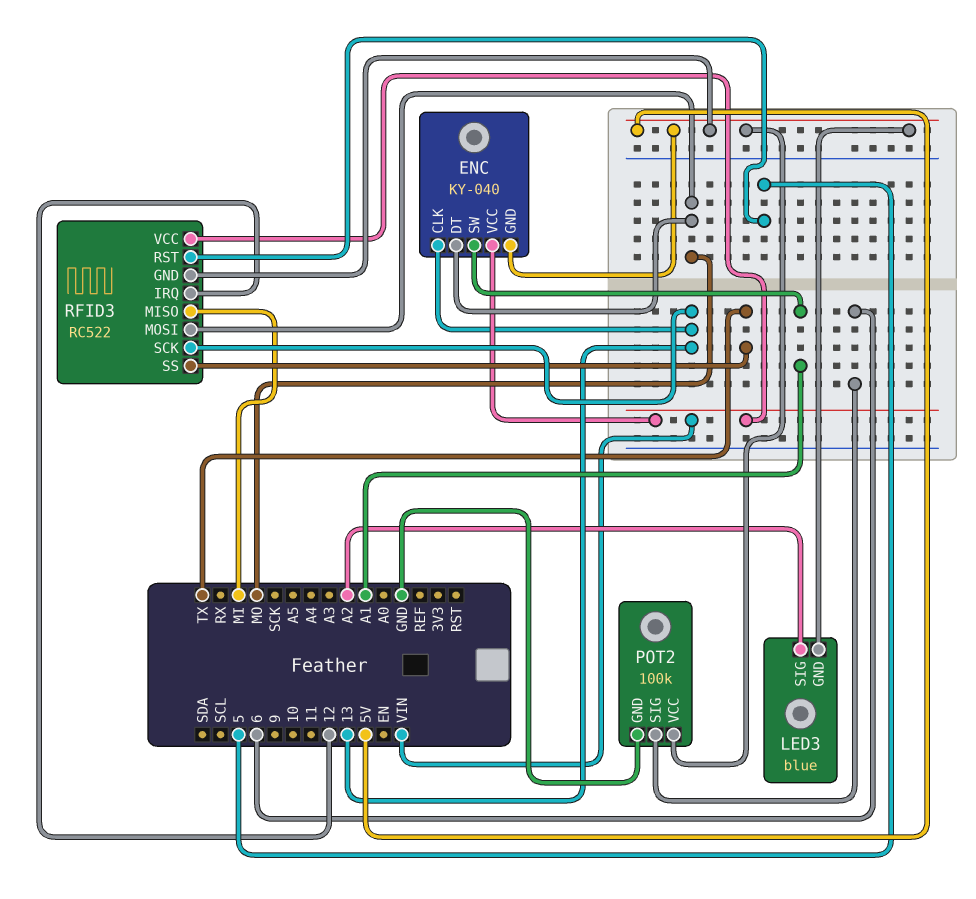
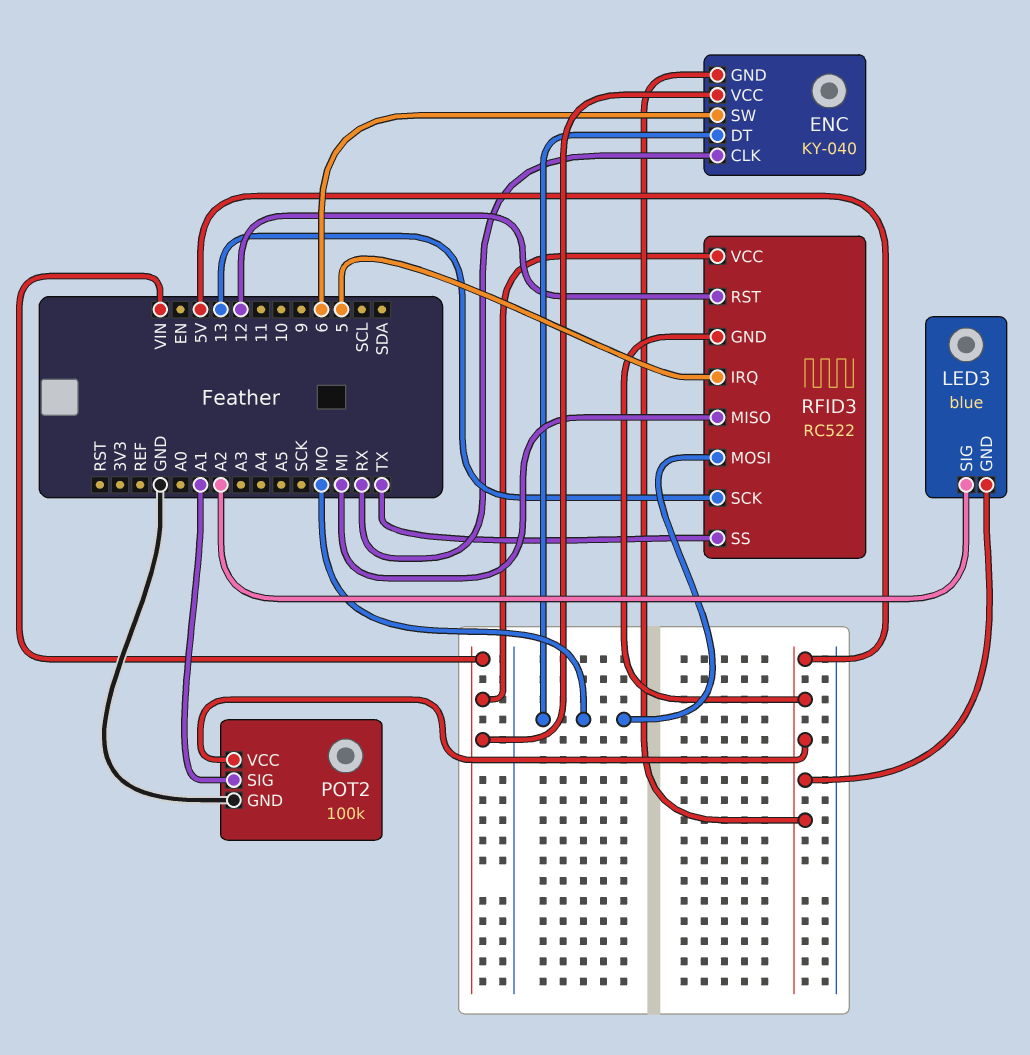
ENC pin CLK: 13 -> RX
ENC pin SW: A1 -> 6
POT2 pin SIG: 6 -> A1
RFID3 pin IRQ: 12 -> 5
RFID3 pin RST: 5 -> 12

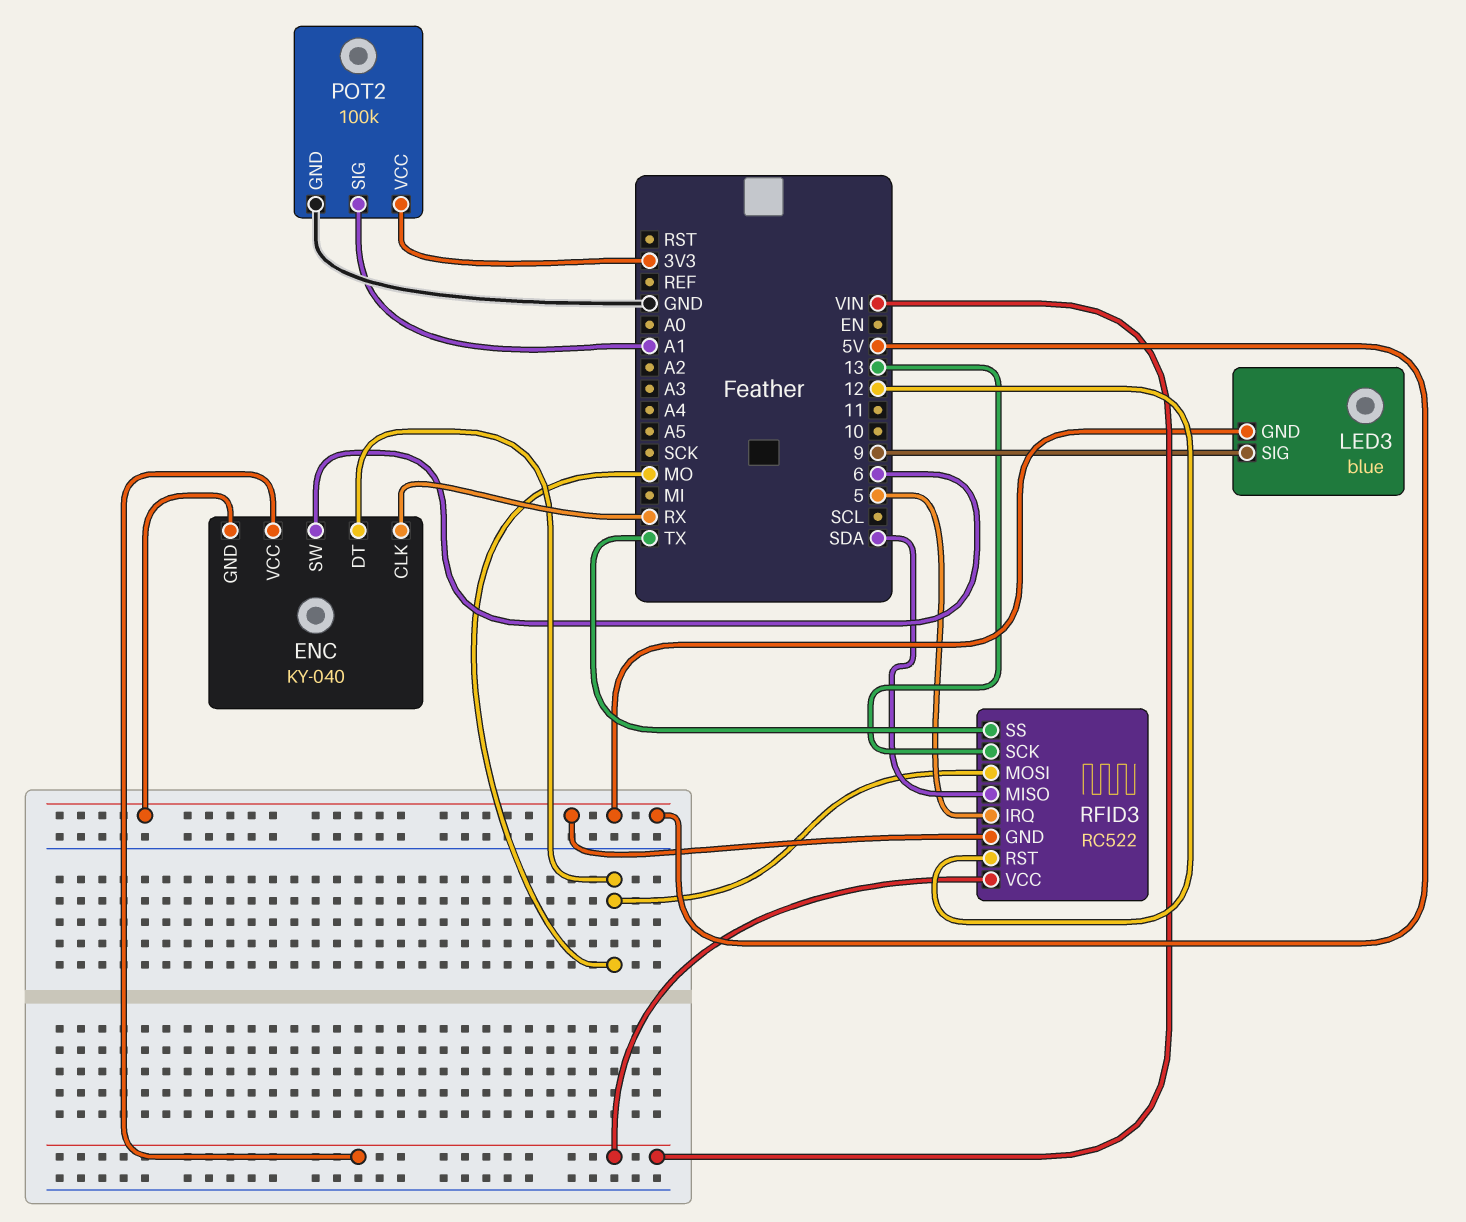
LED3 pin SIG: A2 -> 9
POT2 pin VCC: 5V -> 3V3
RFID3 pin MISO: MI -> SDA

